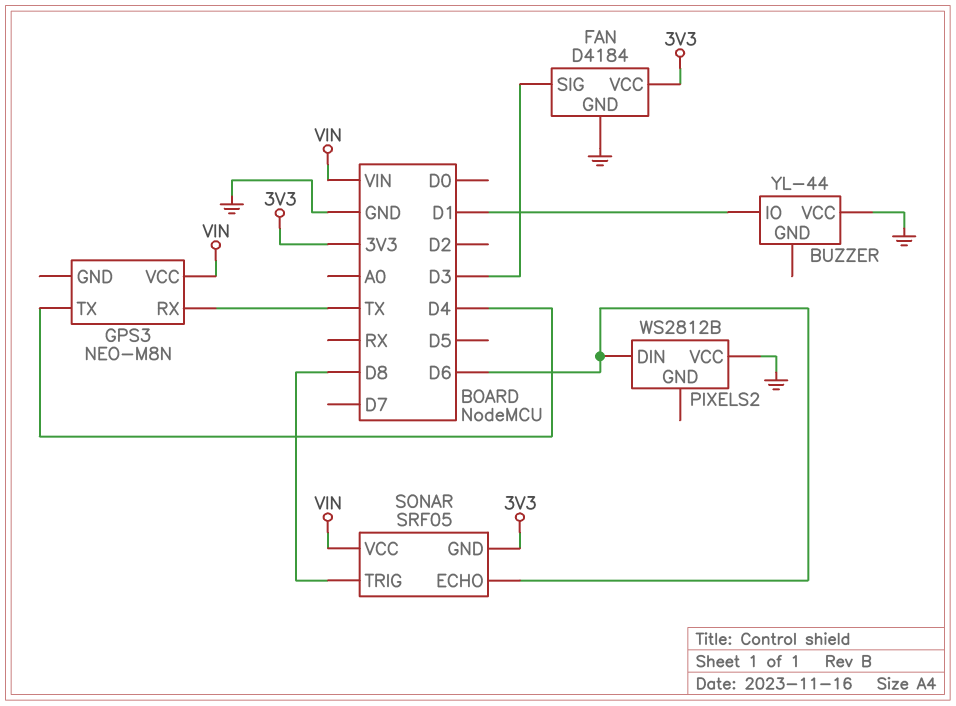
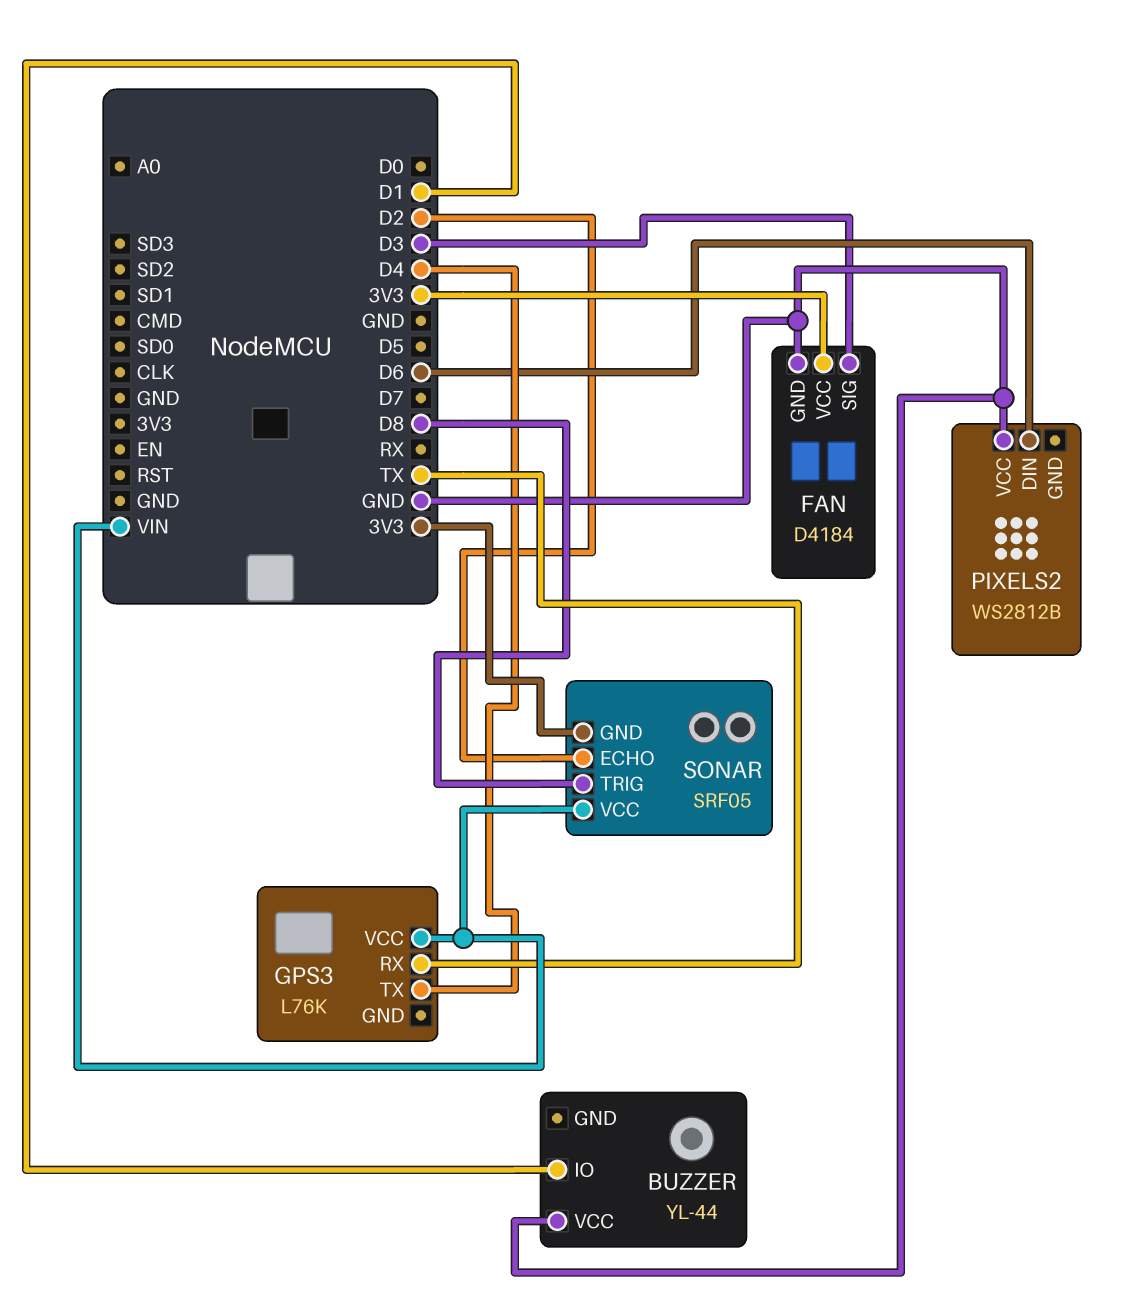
GPS3: NEO-M8N -> L76K
SONAR pin ECHO: D6 -> D2

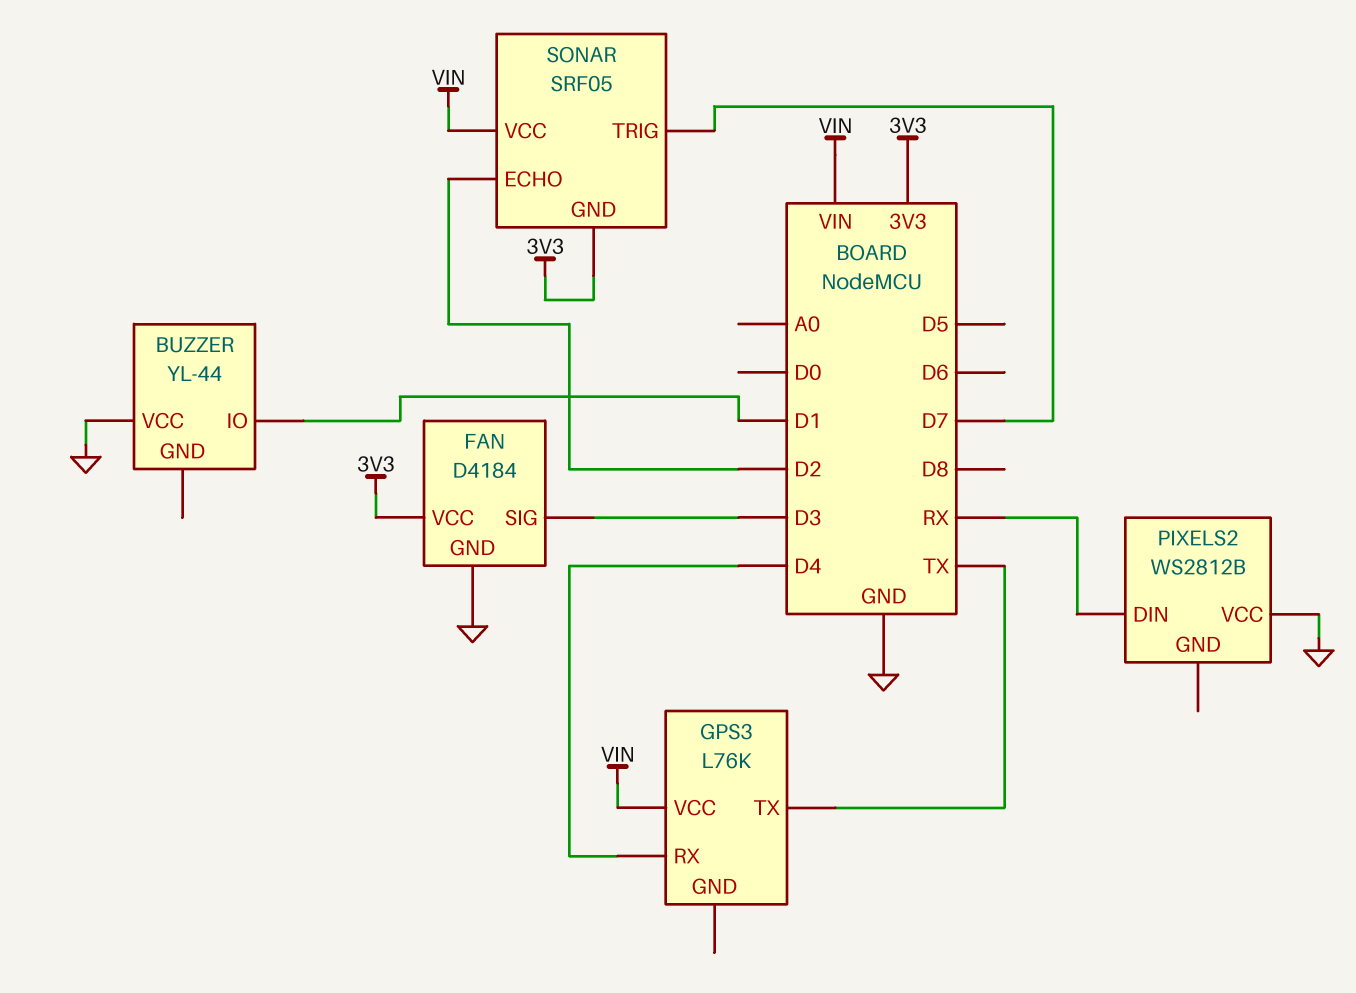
GPS3 pin RX: TX -> D4
GPS3 pin TX: D4 -> TX
PIXELS2 pin DIN: D6 -> RX
SONAR pin TRIG: D8 -> D7

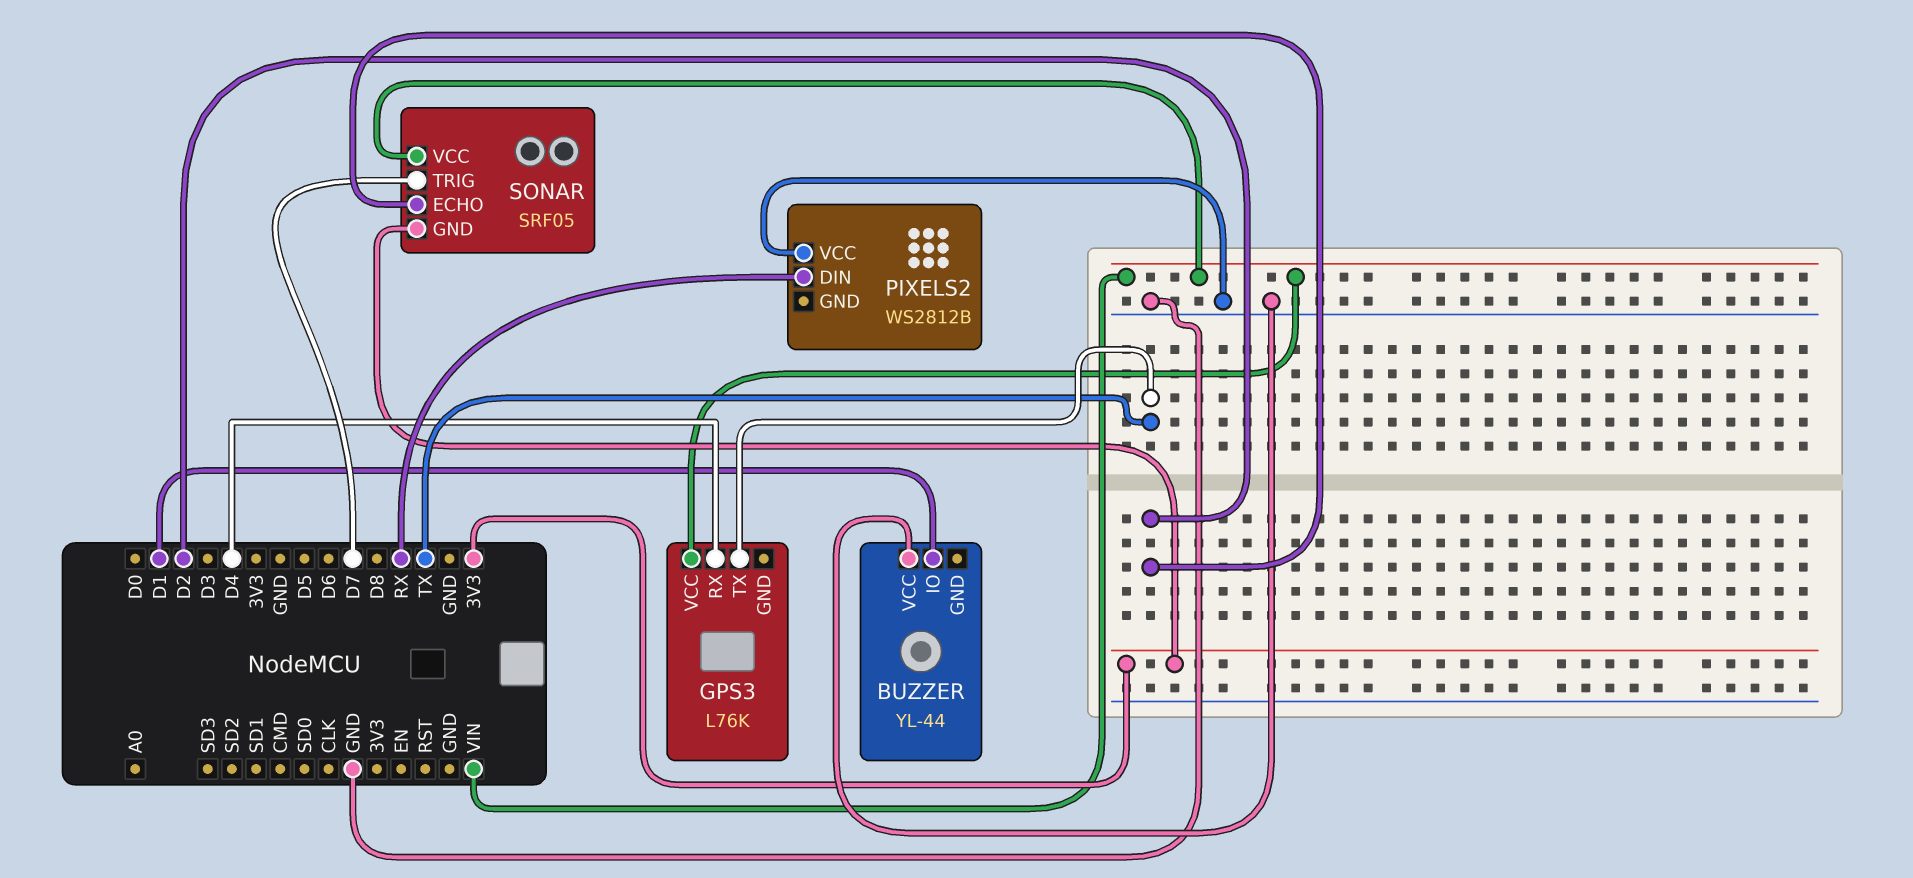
FAN: D4184 -> none
FAN pin GND: GND -> none
FAN pin SIG: D3 -> none
FAN pin VCC: 3V3 -> none

